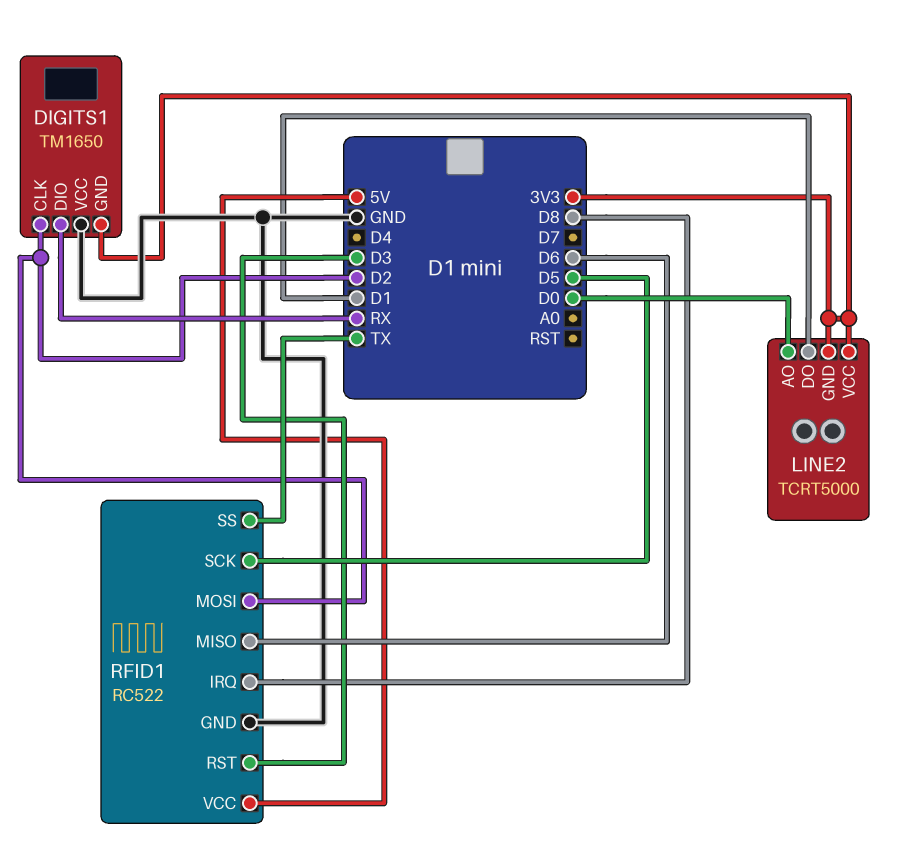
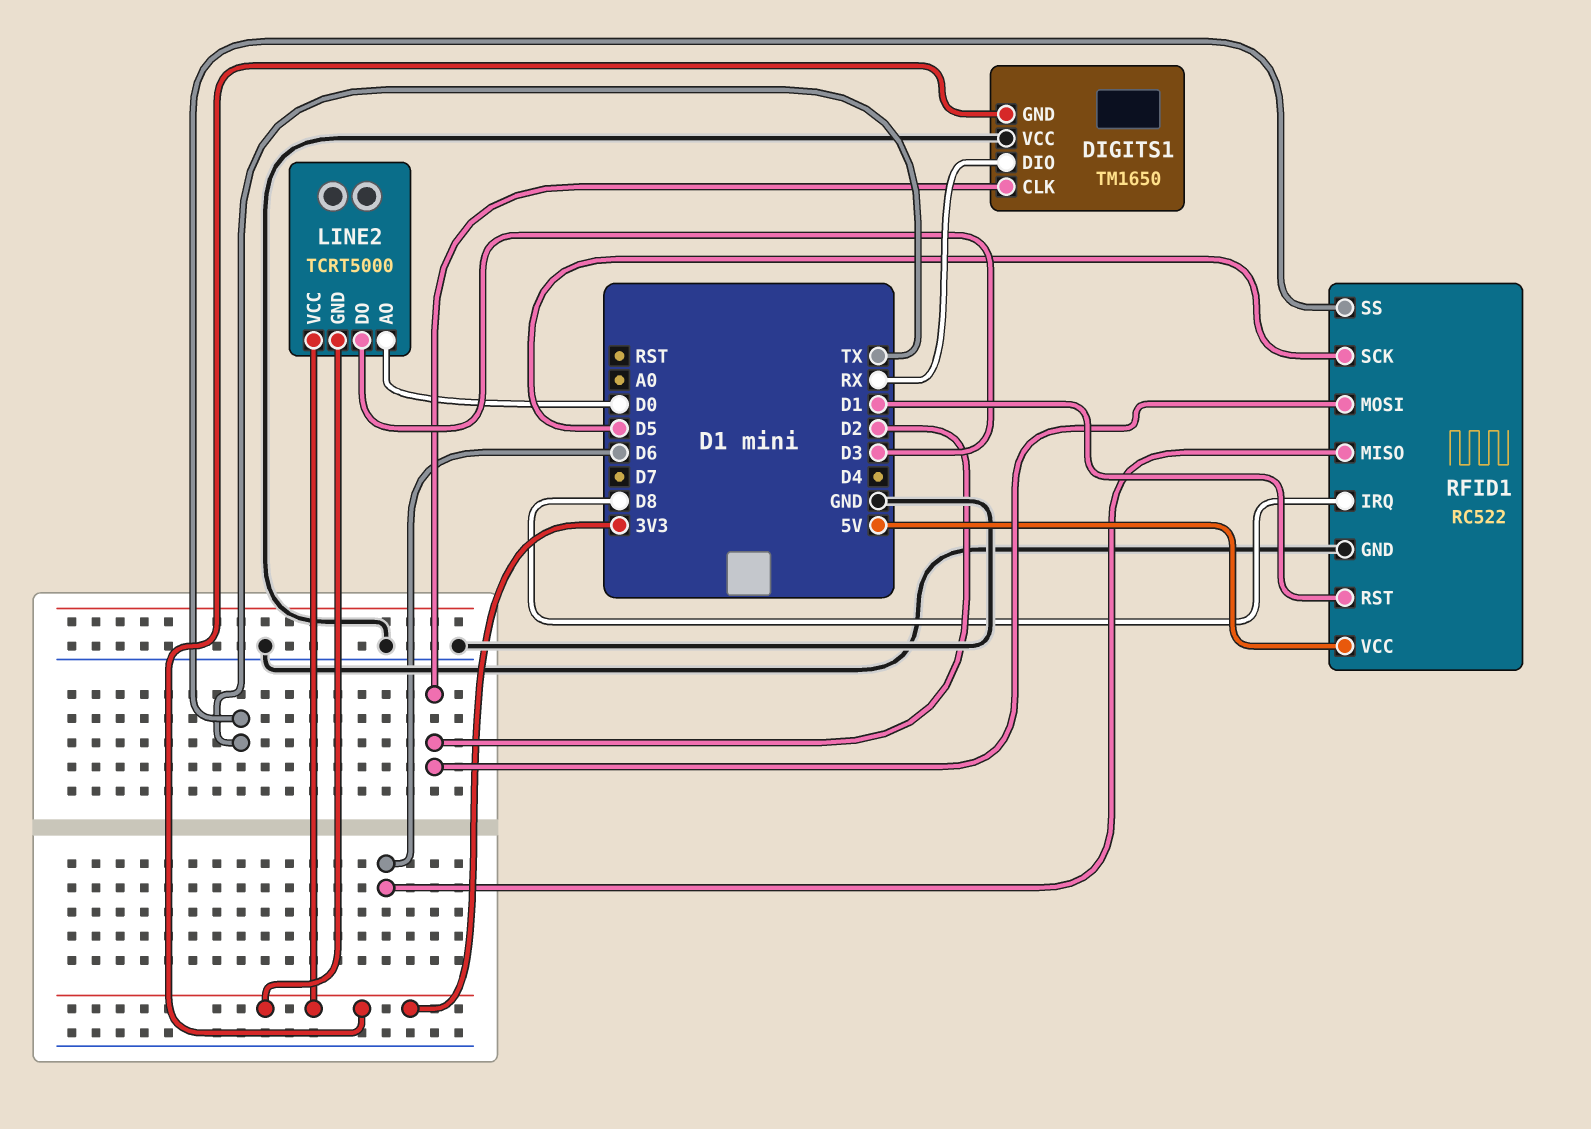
LINE2 pin DO: D1 -> D3
RFID1 pin RST: D3 -> D1

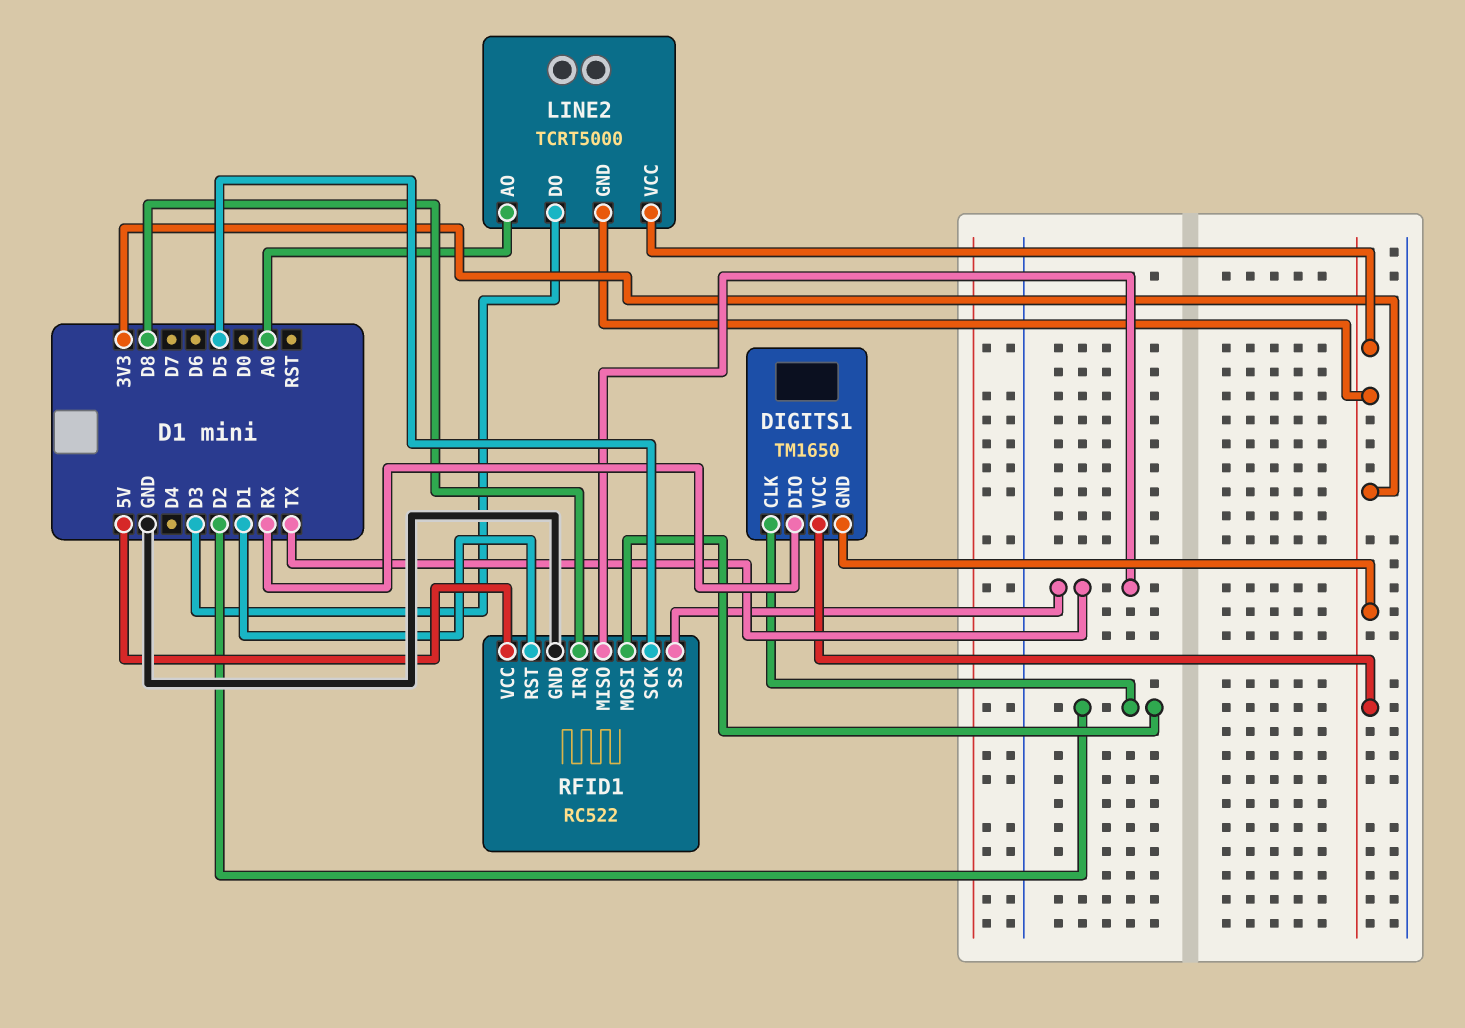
DIGITS1 pin VCC: GND -> 3V3
LINE2 pin AO: D0 -> A0
RFID1 pin MISO: D6 -> TX

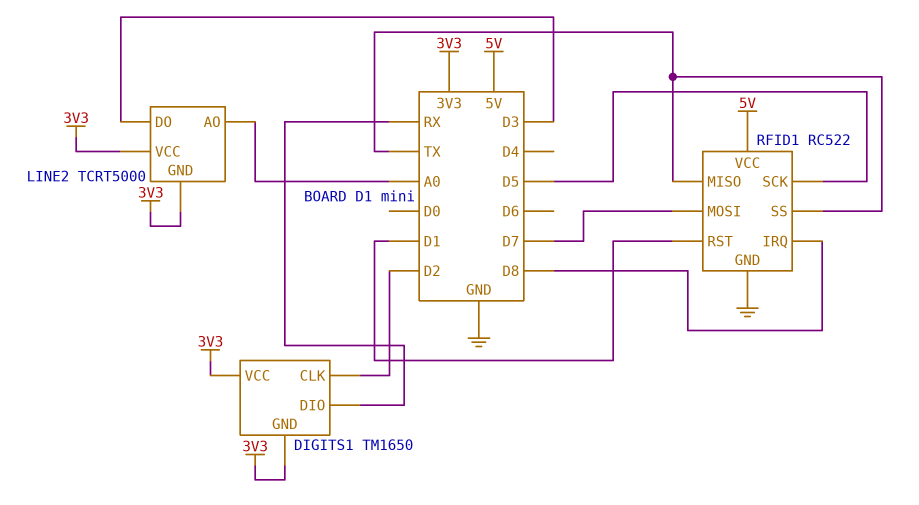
RFID1 pin MOSI: D2 -> D7

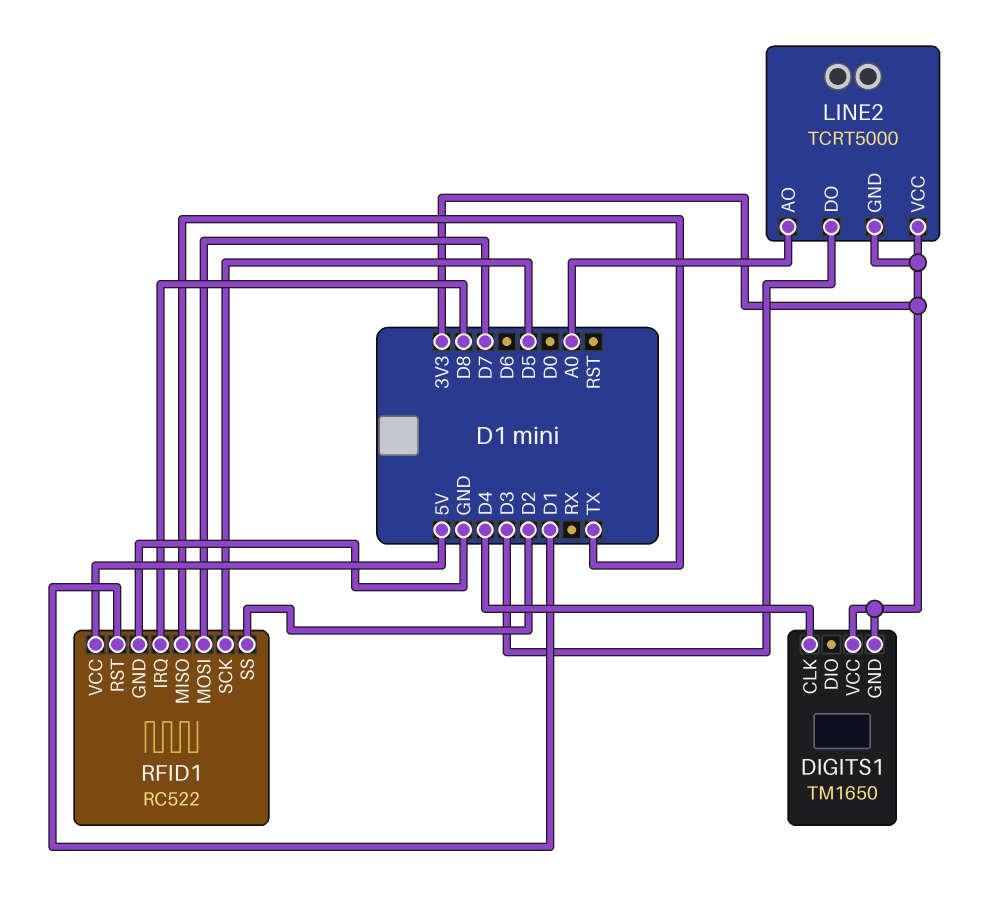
DIGITS1 pin CLK: D2 -> D4
DIGITS1 pin DIO: RX -> none
RFID1 pin SS: TX -> D2

